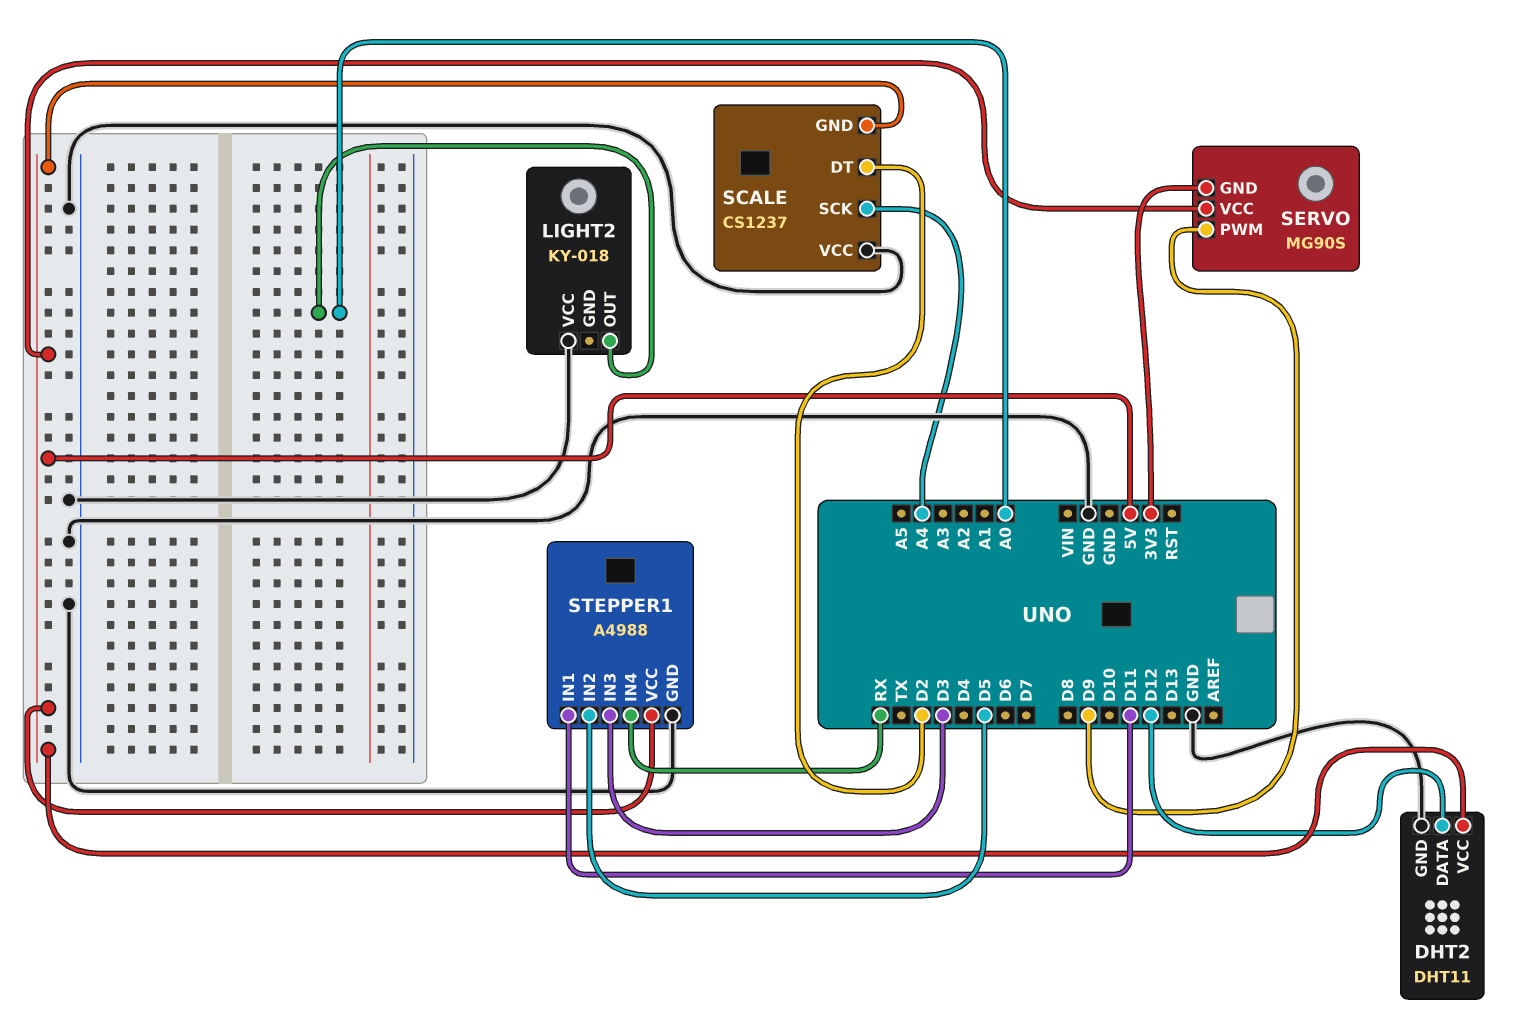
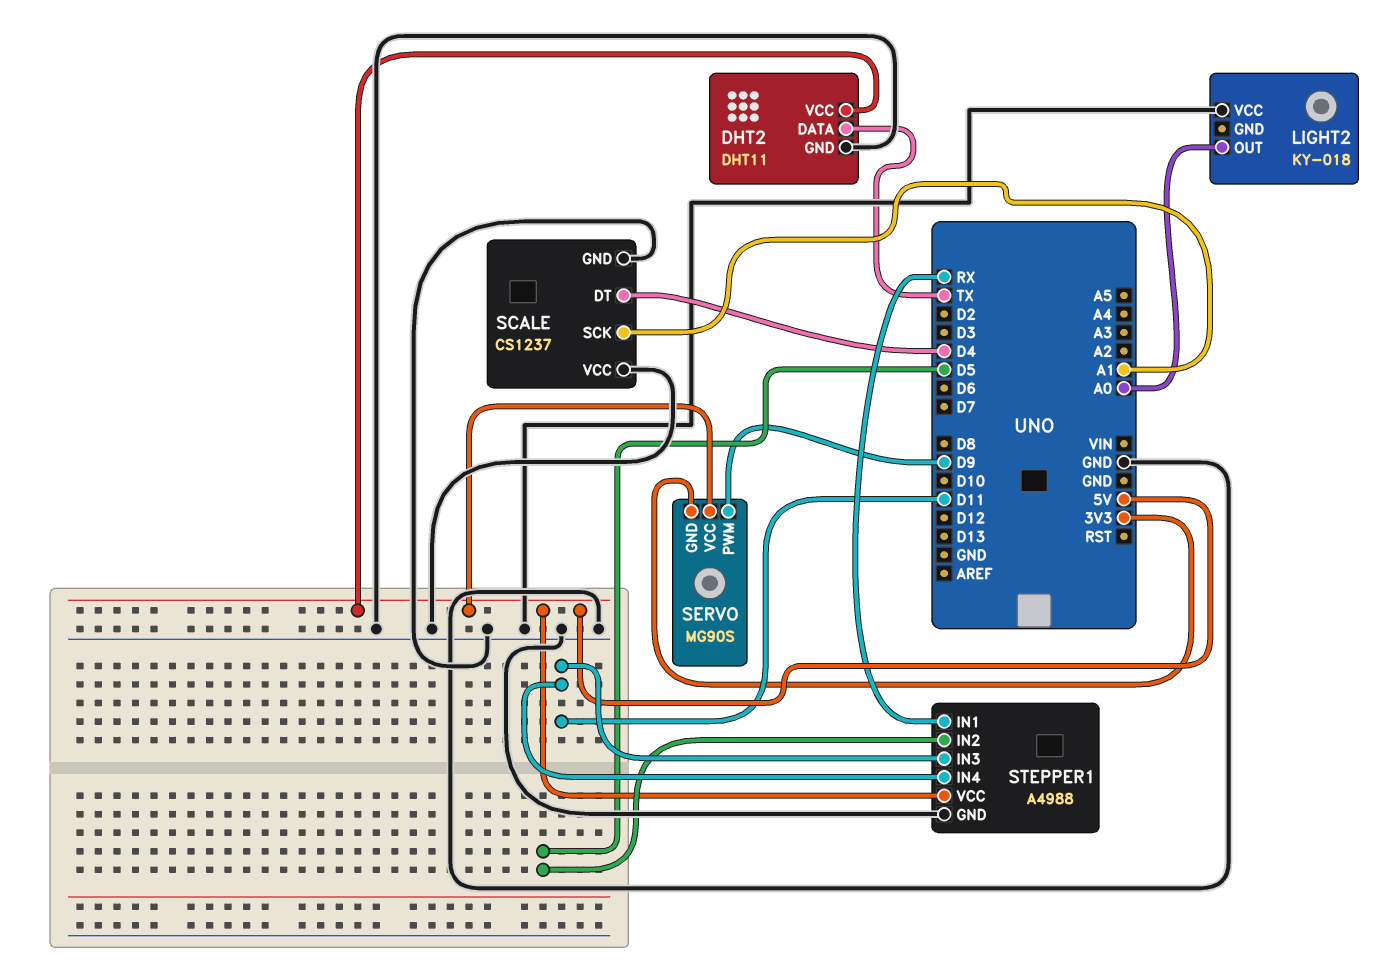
DHT2 pin DATA: D12 -> TX
SCALE pin DT: D2 -> D4
SCALE pin GND: 5V -> GND
SCALE pin SCK: A4 -> A1
STEPPER1 pin IN1: D11 -> RX
STEPPER1 pin IN3: D3 -> D11
STEPPER1 pin IN4: RX -> D11

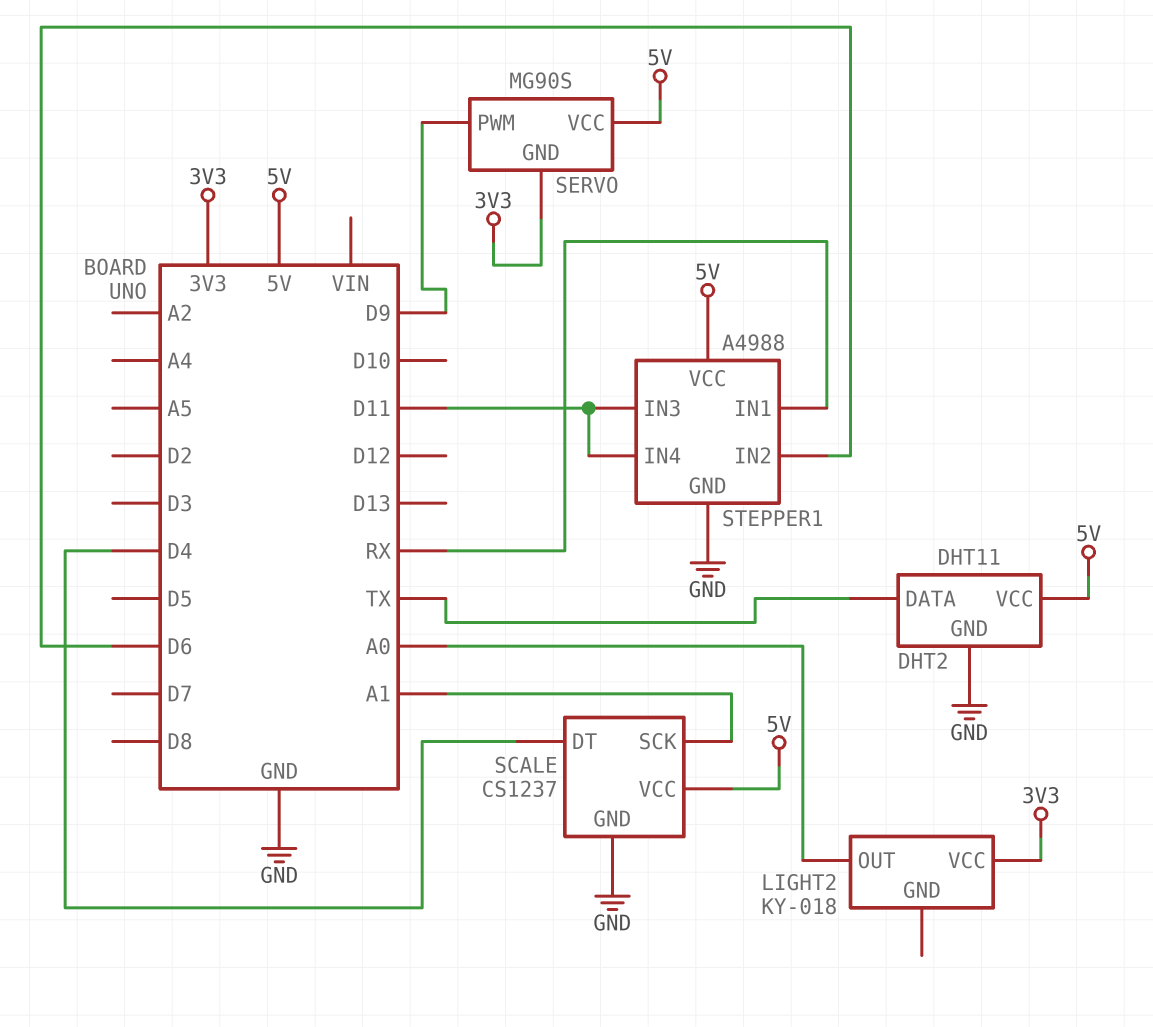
LIGHT2 pin VCC: GND -> 3V3
SCALE pin VCC: GND -> 5V
STEPPER1 pin IN2: D5 -> D6

